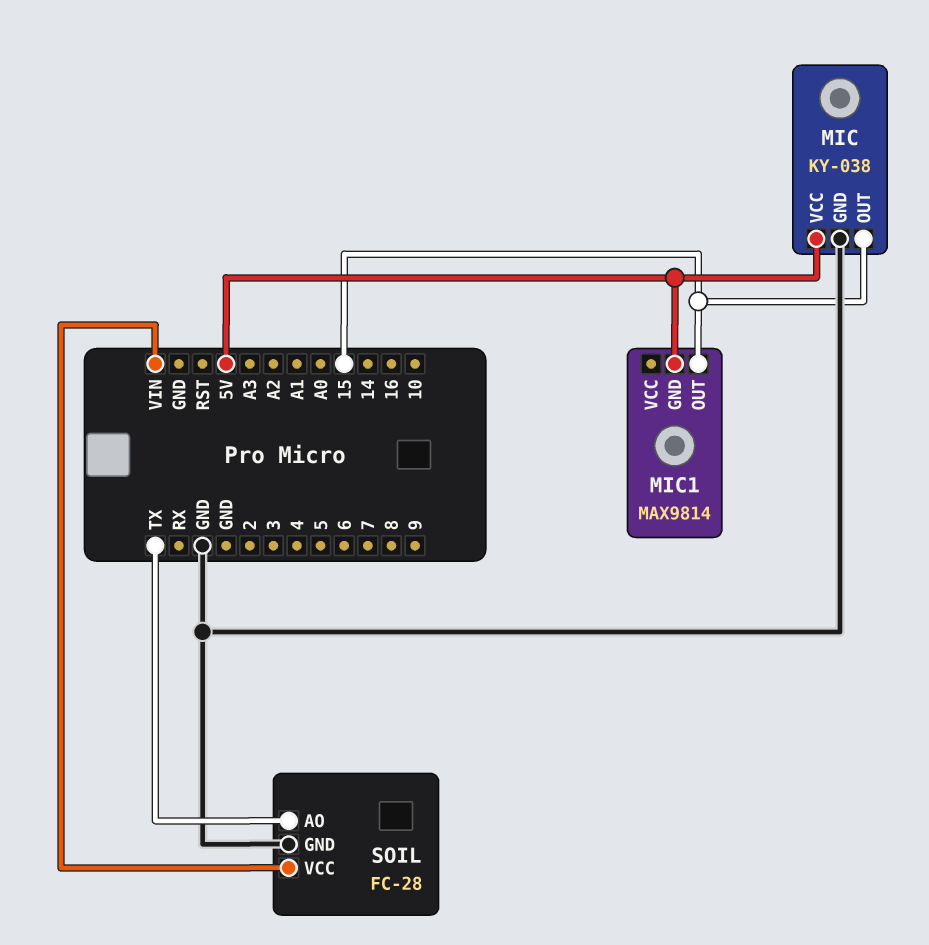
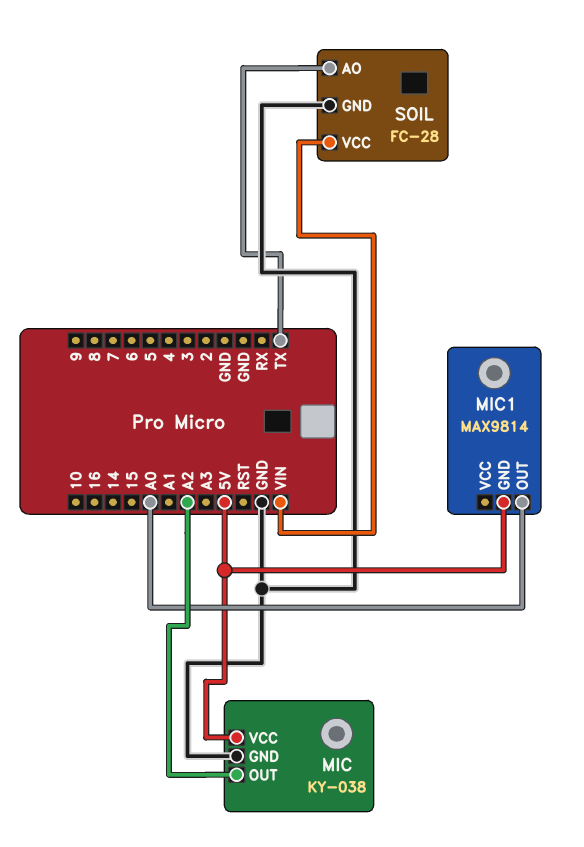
MIC pin OUT: 15 -> A2
MIC1 pin OUT: 15 -> A0

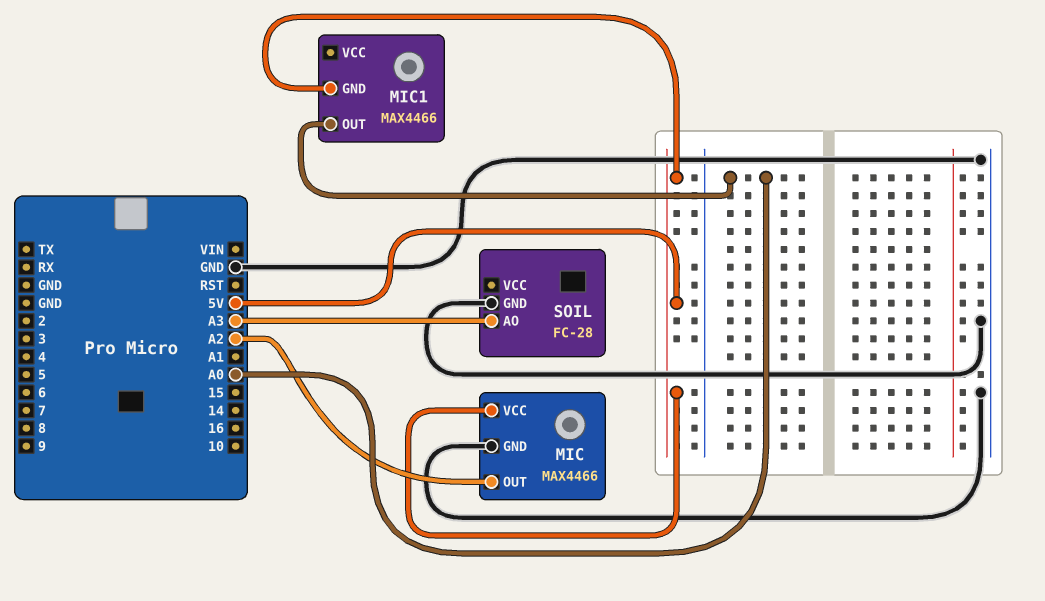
MIC: KY-038 -> MAX4466
MIC1: MAX9814 -> MAX4466
SOIL pin AO: TX -> A3
SOIL pin VCC: VIN -> none

